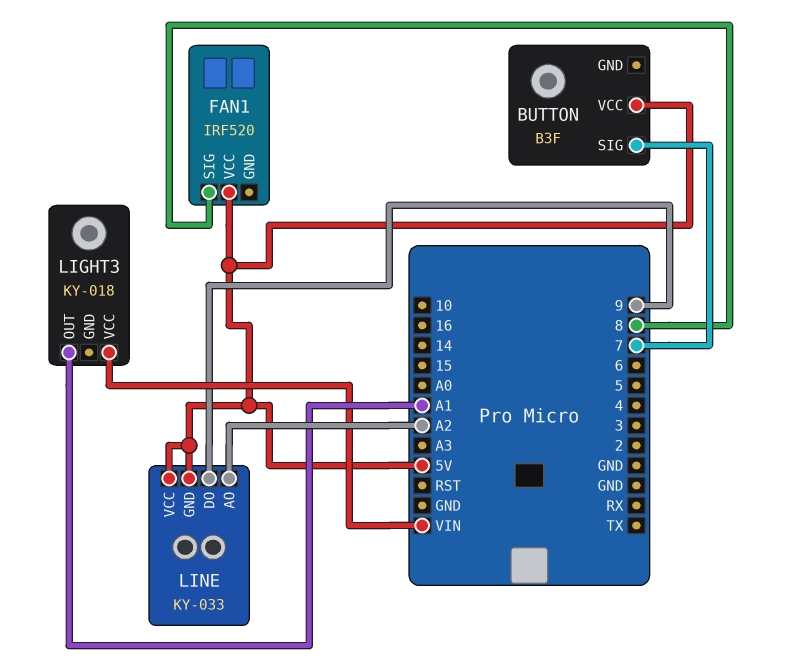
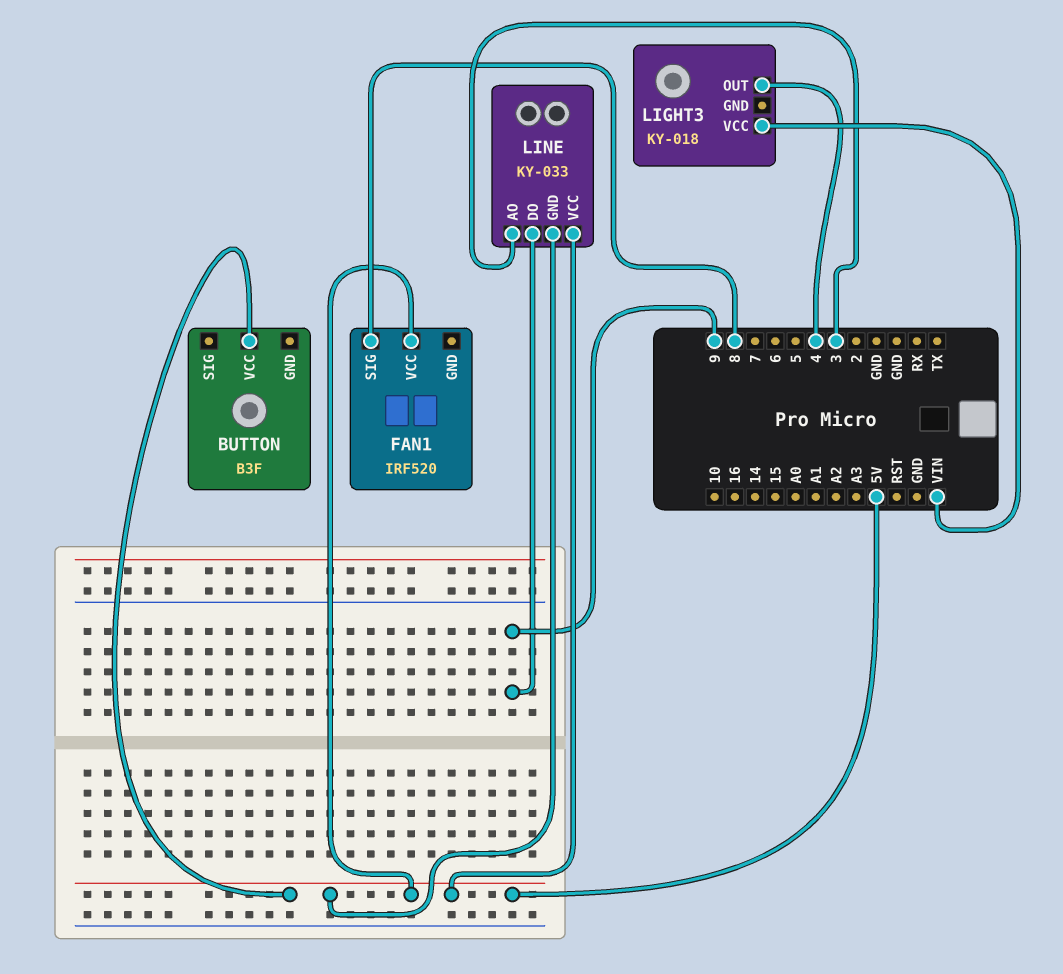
BUTTON pin SIG: 7 -> none
LIGHT3 pin OUT: A1 -> 4
LINE pin AO: A2 -> 3

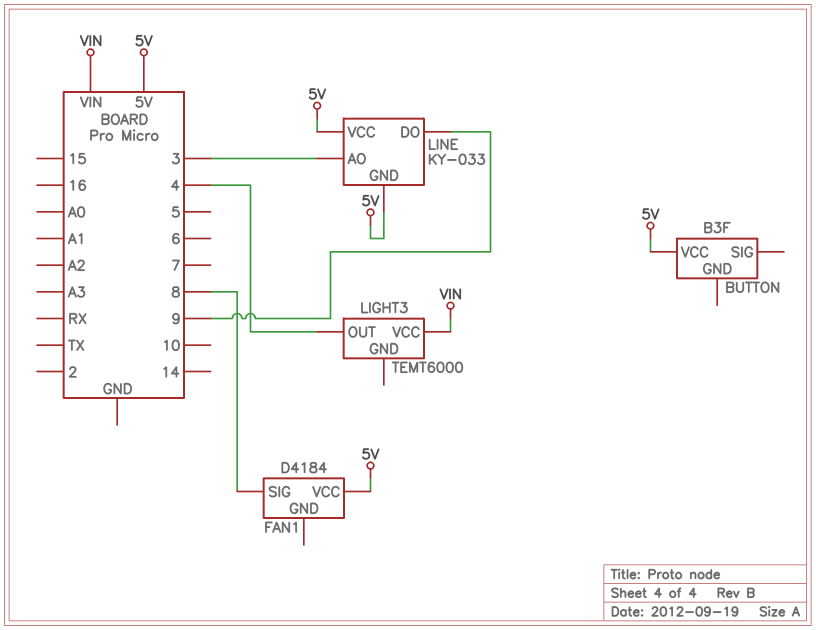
FAN1: IRF520 -> D4184
LIGHT3: KY-018 -> TEMT6000

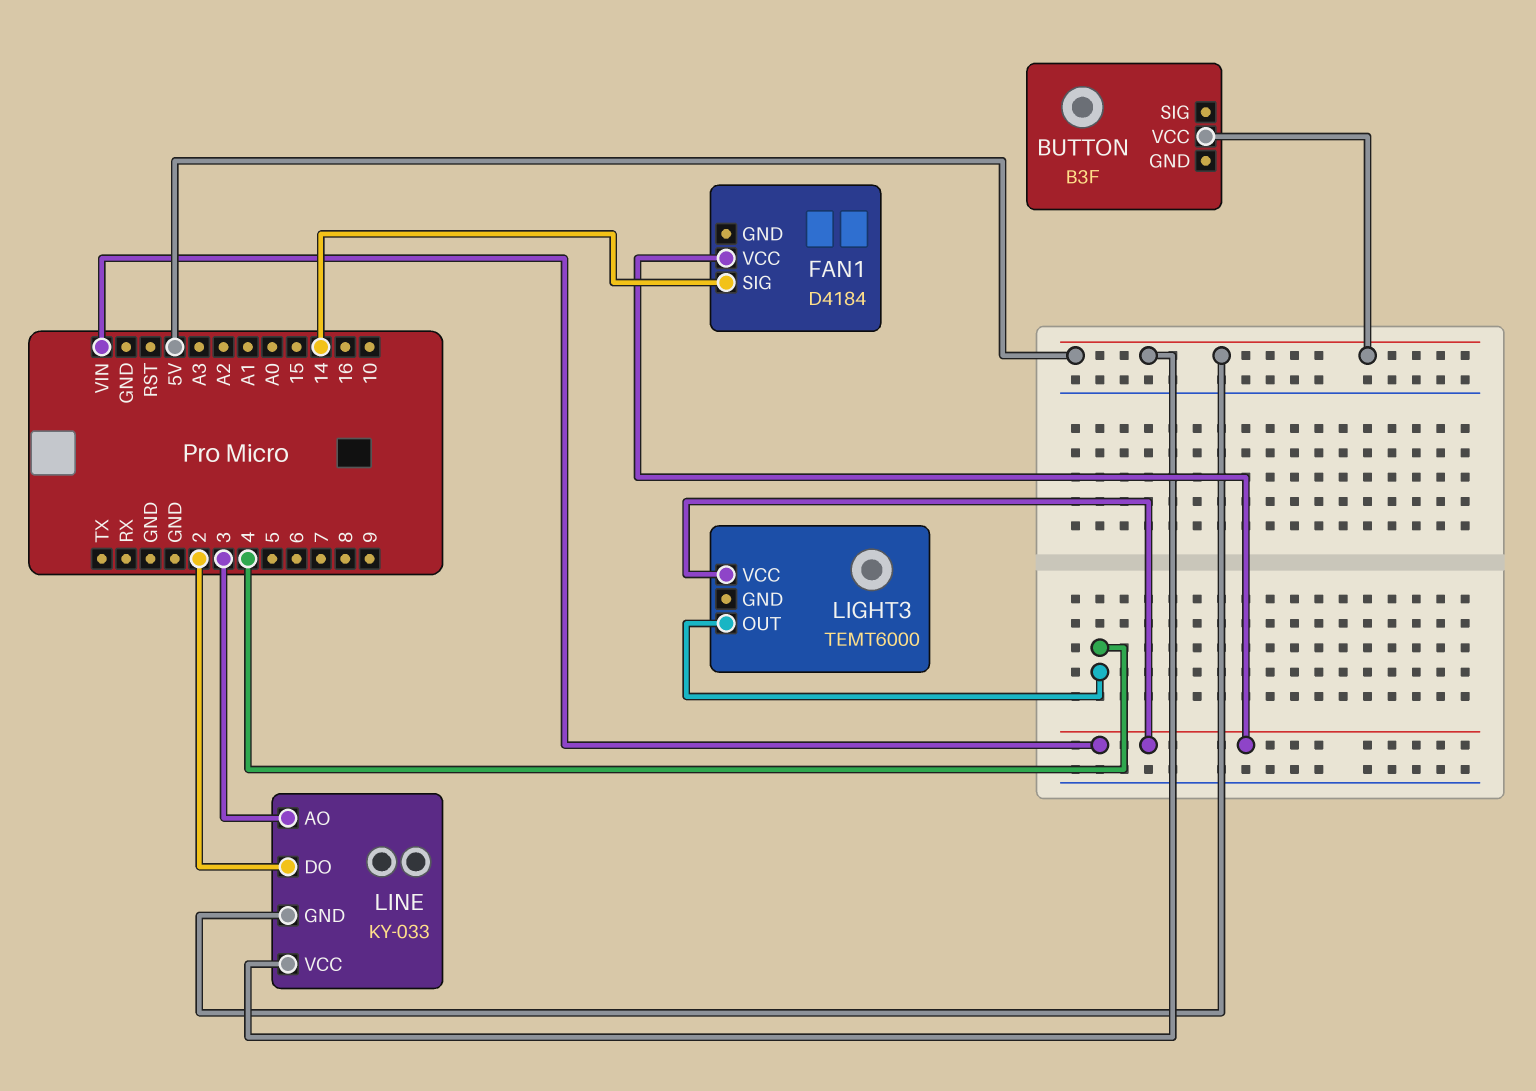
FAN1 pin SIG: 8 -> 14
FAN1 pin VCC: 5V -> VIN
LINE pin DO: 9 -> 2

